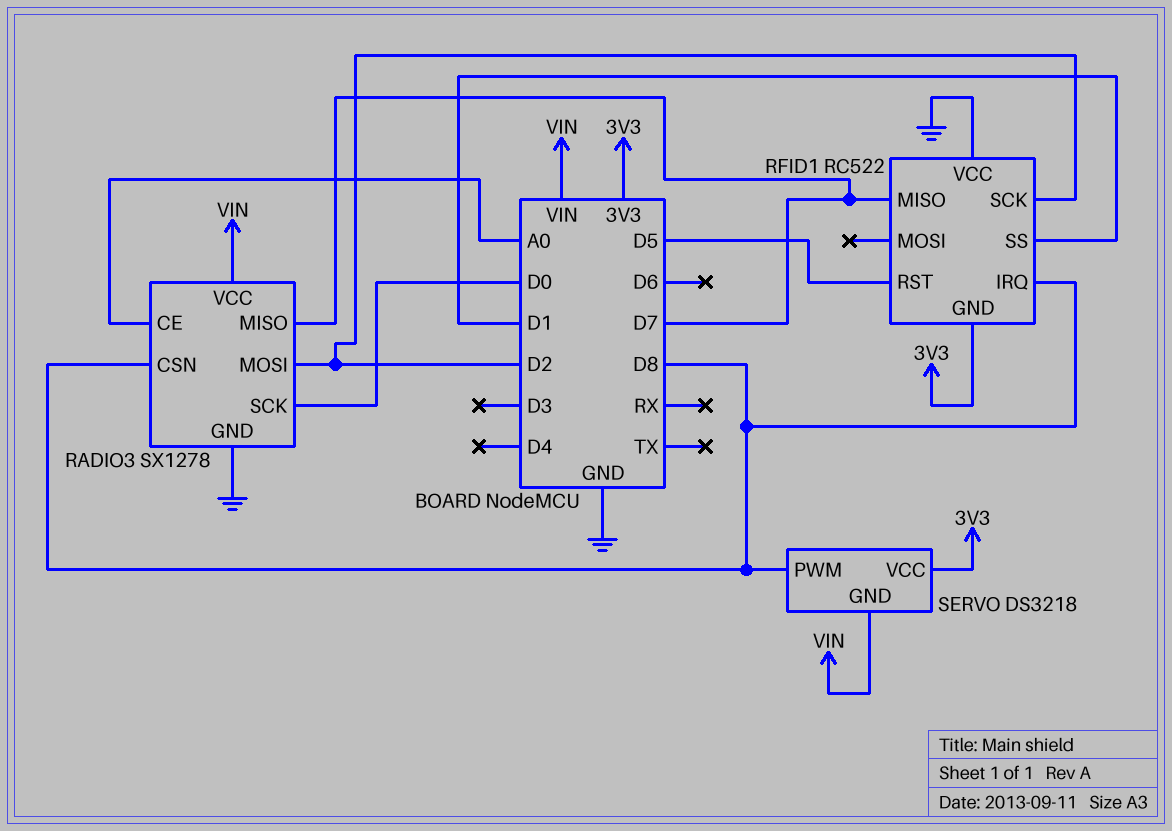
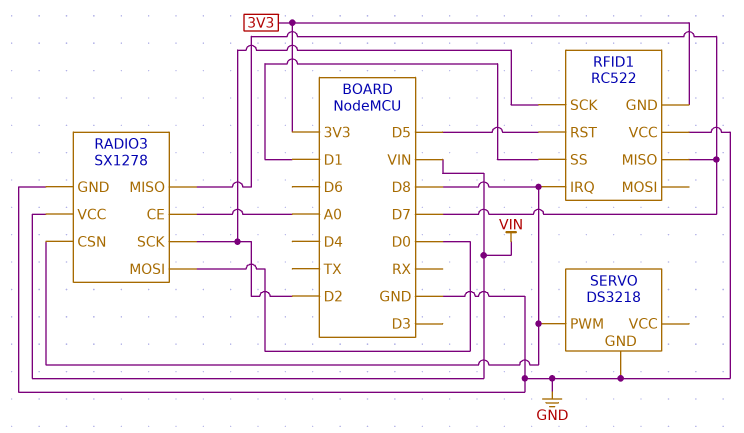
RADIO3 pin MOSI: D2 -> D0
RADIO3 pin SCK: D0 -> D2
SERVO pin GND: VIN -> GND
SERVO pin VCC: 3V3 -> none

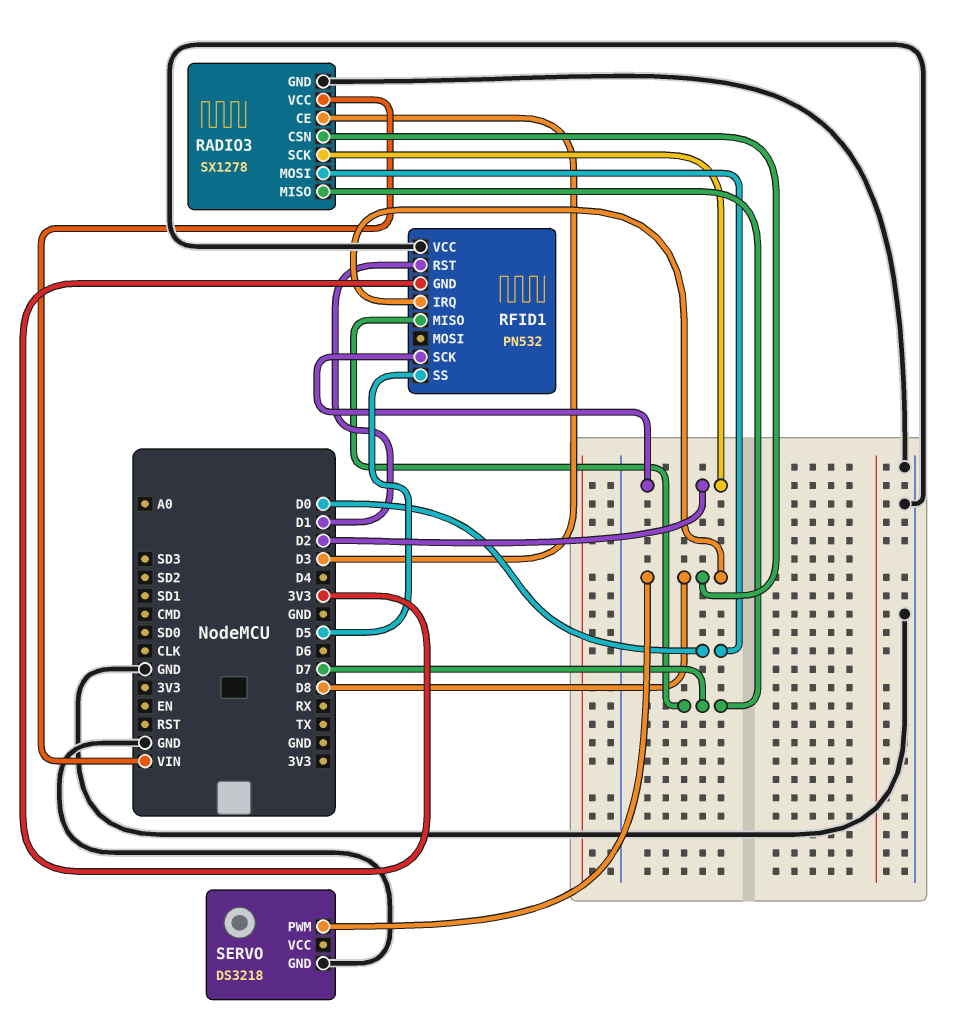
RADIO3 pin CE: A0 -> D3
RFID1: RC522 -> PN532
RFID1 pin RST: D5 -> D1
RFID1 pin SS: D1 -> D5

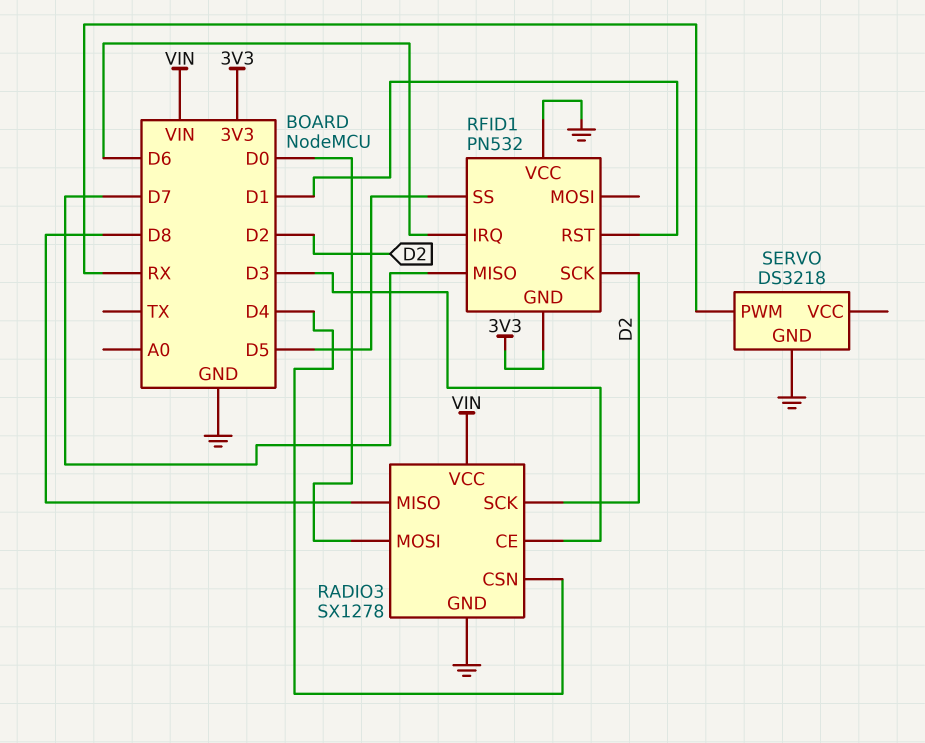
RADIO3 pin CSN: D8 -> D4
RADIO3 pin MISO: D7 -> D8
RFID1 pin IRQ: D8 -> D6
SERVO pin PWM: D8 -> RX

